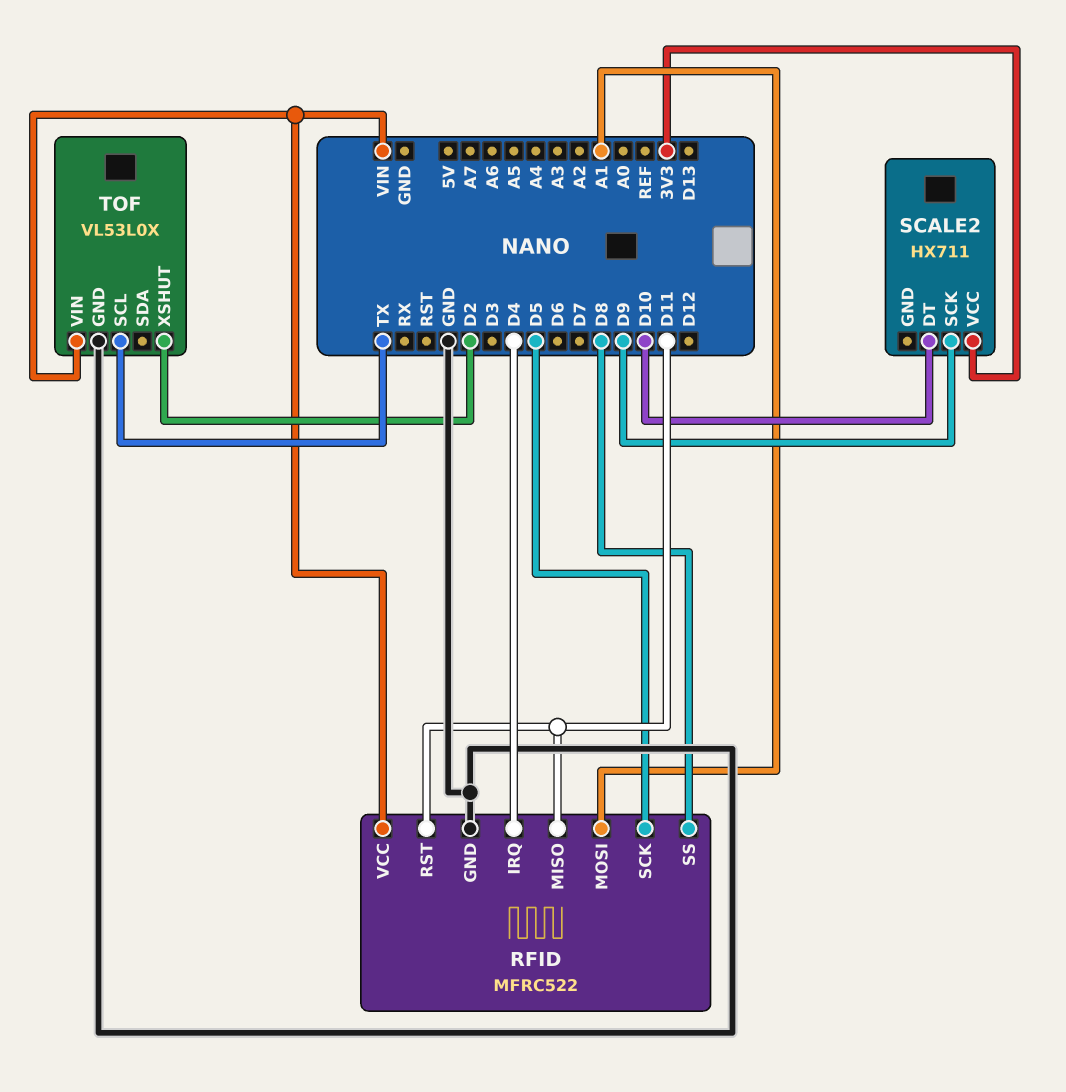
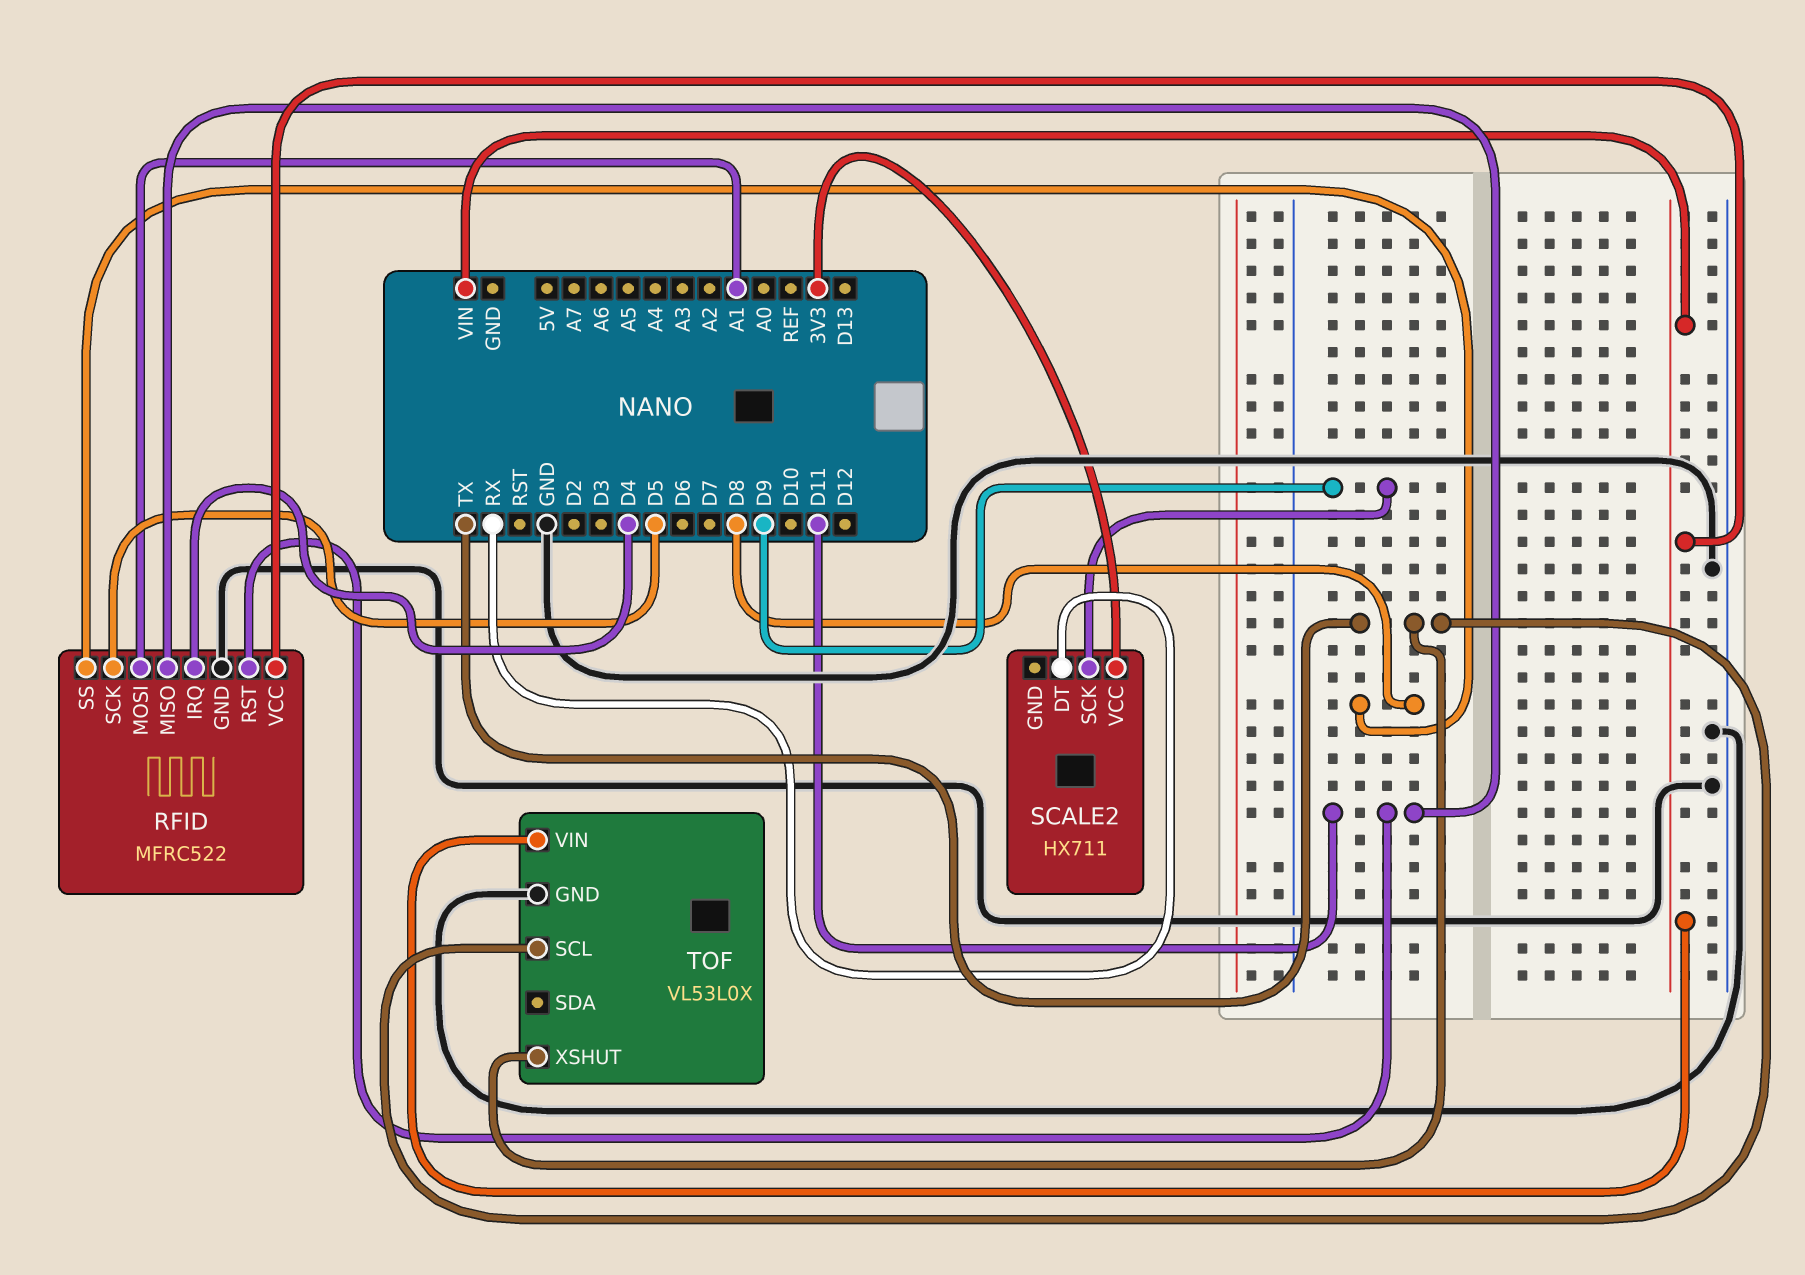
SCALE2 pin DT: D10 -> RX
TOF pin XSHUT: D2 -> TX

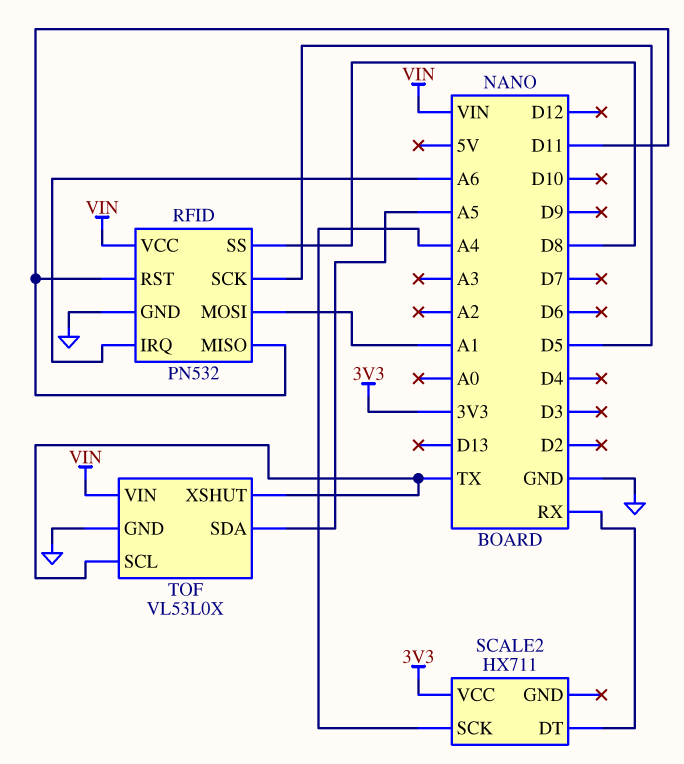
RFID: MFRC522 -> PN532
RFID pin IRQ: D4 -> A6
SCALE2 pin SCK: D9 -> A4
TOF pin SDA: none -> A5

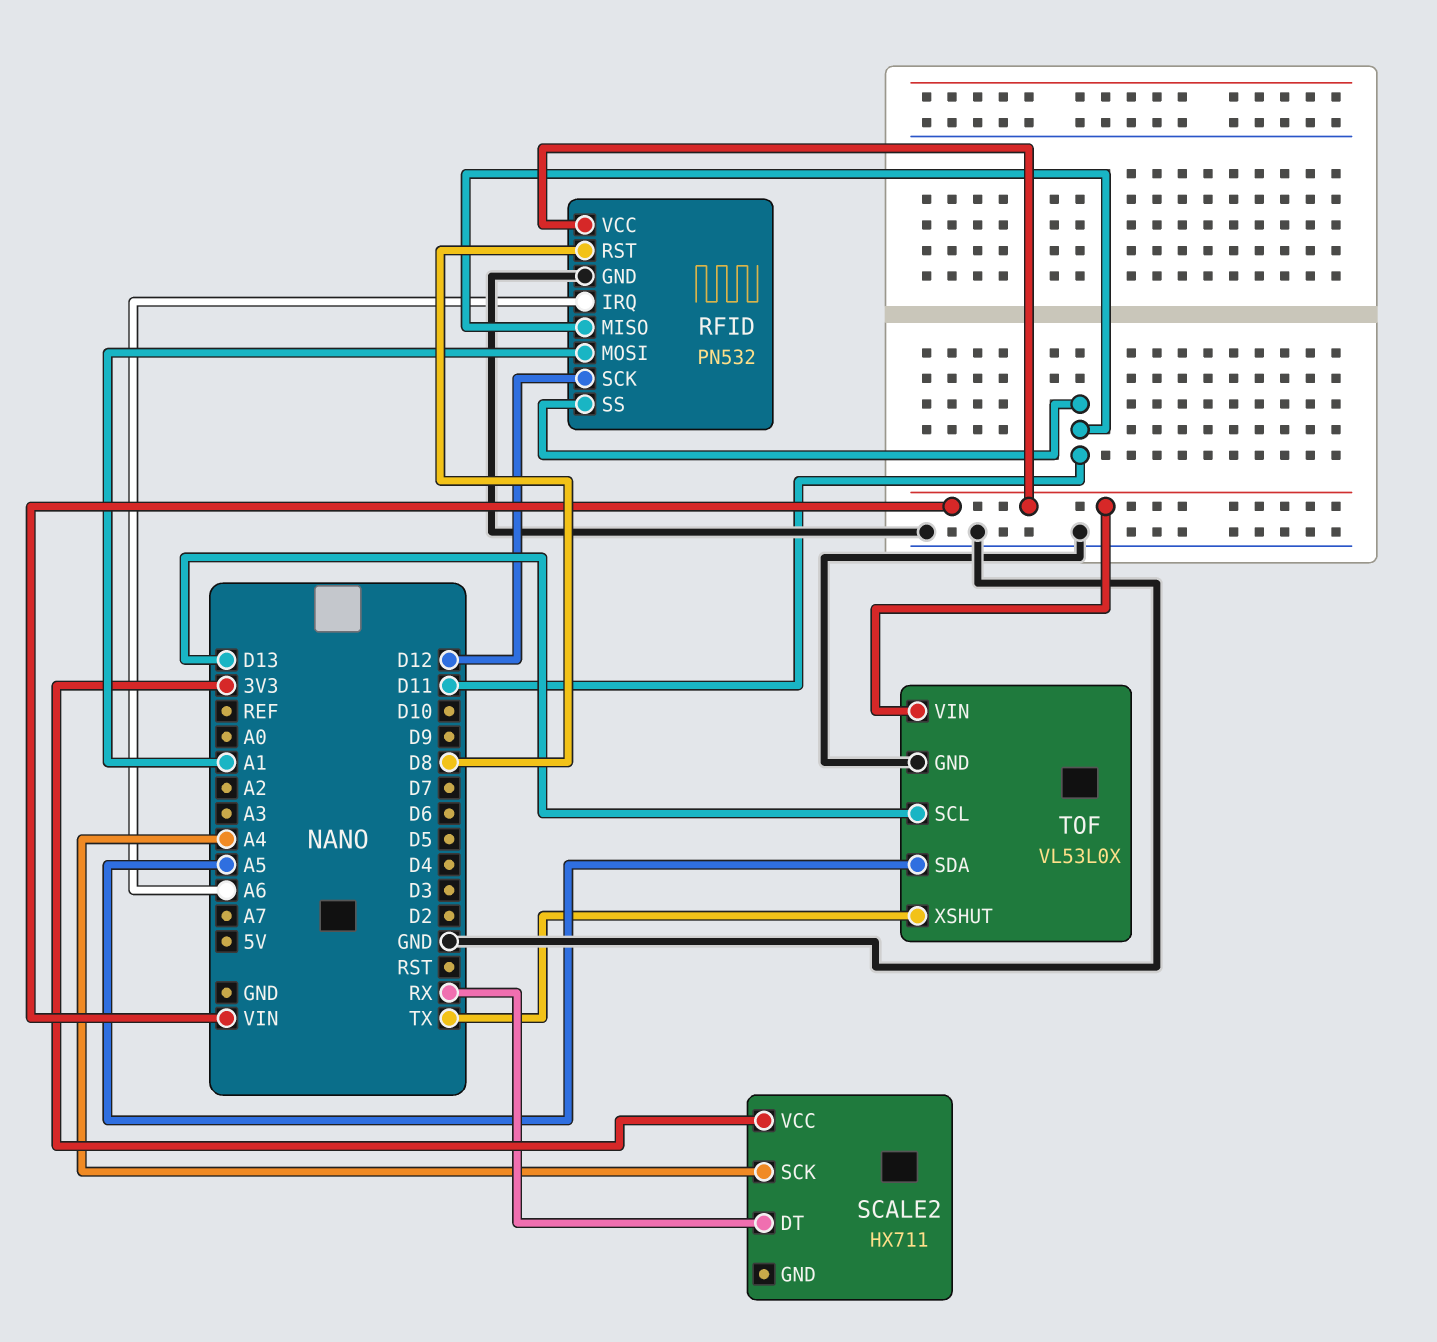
RFID pin RST: D11 -> D8
RFID pin SCK: D5 -> D12
RFID pin SS: D8 -> D11
TOF pin SCL: TX -> D13

